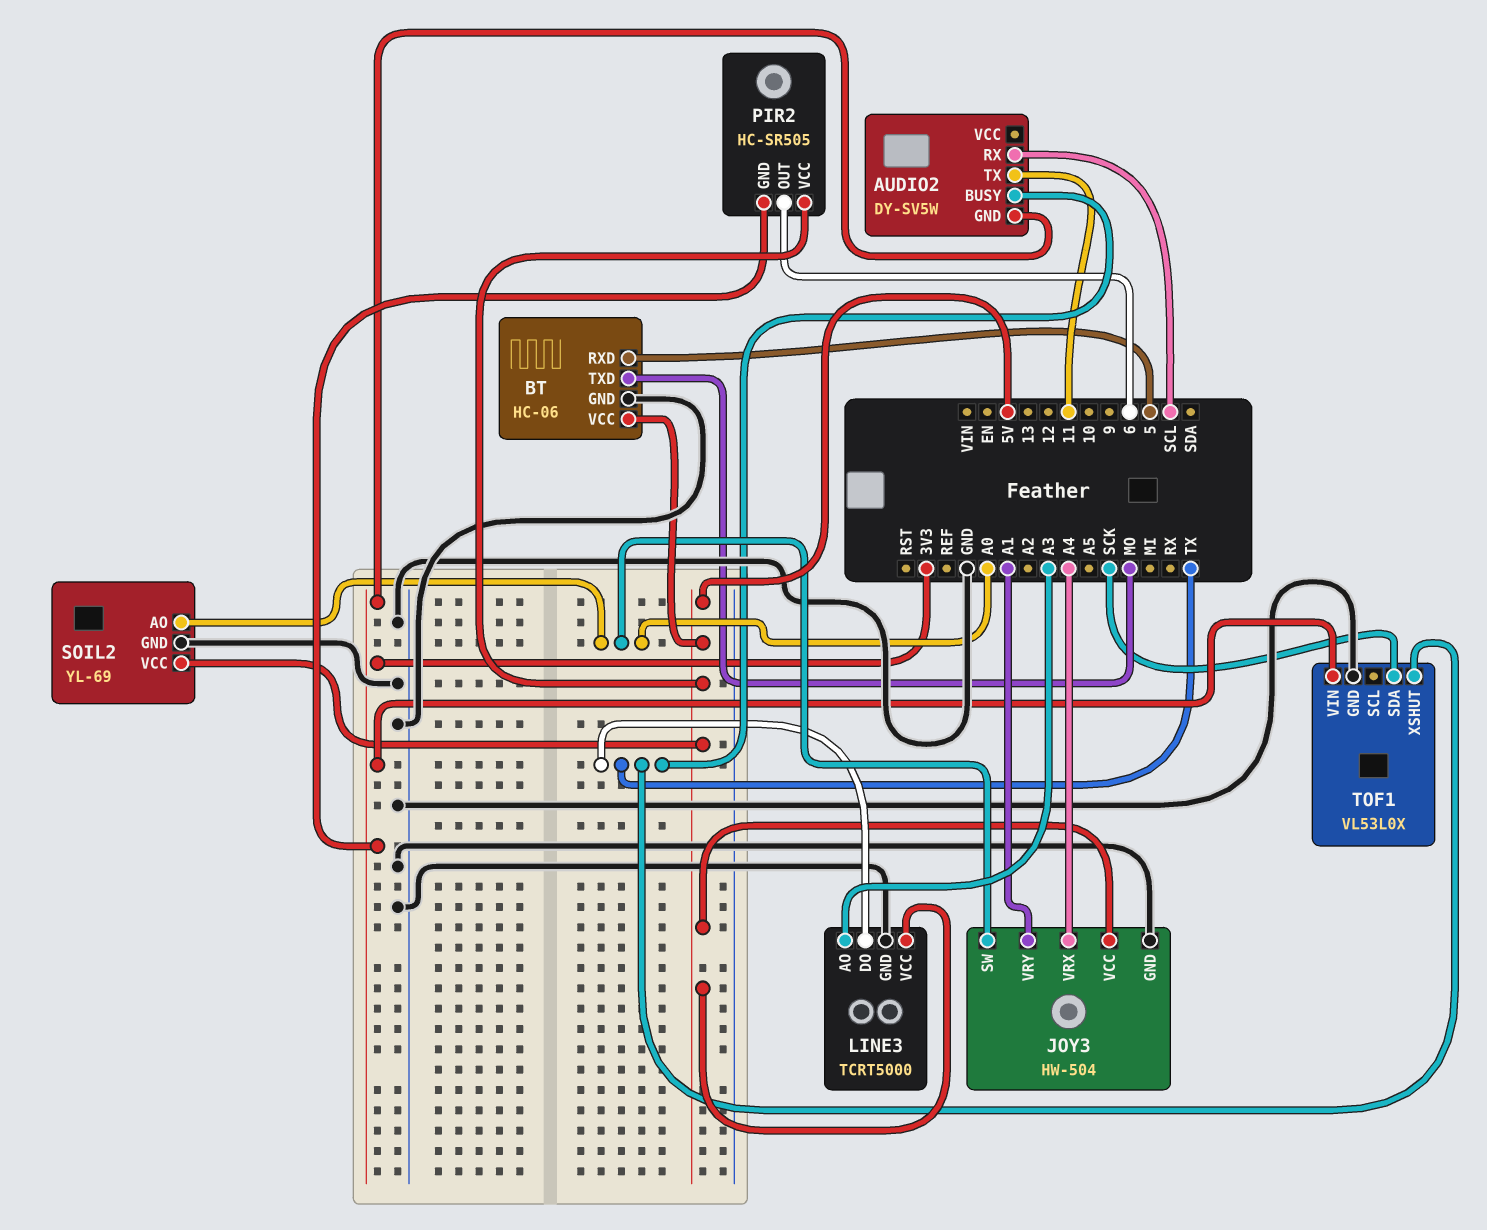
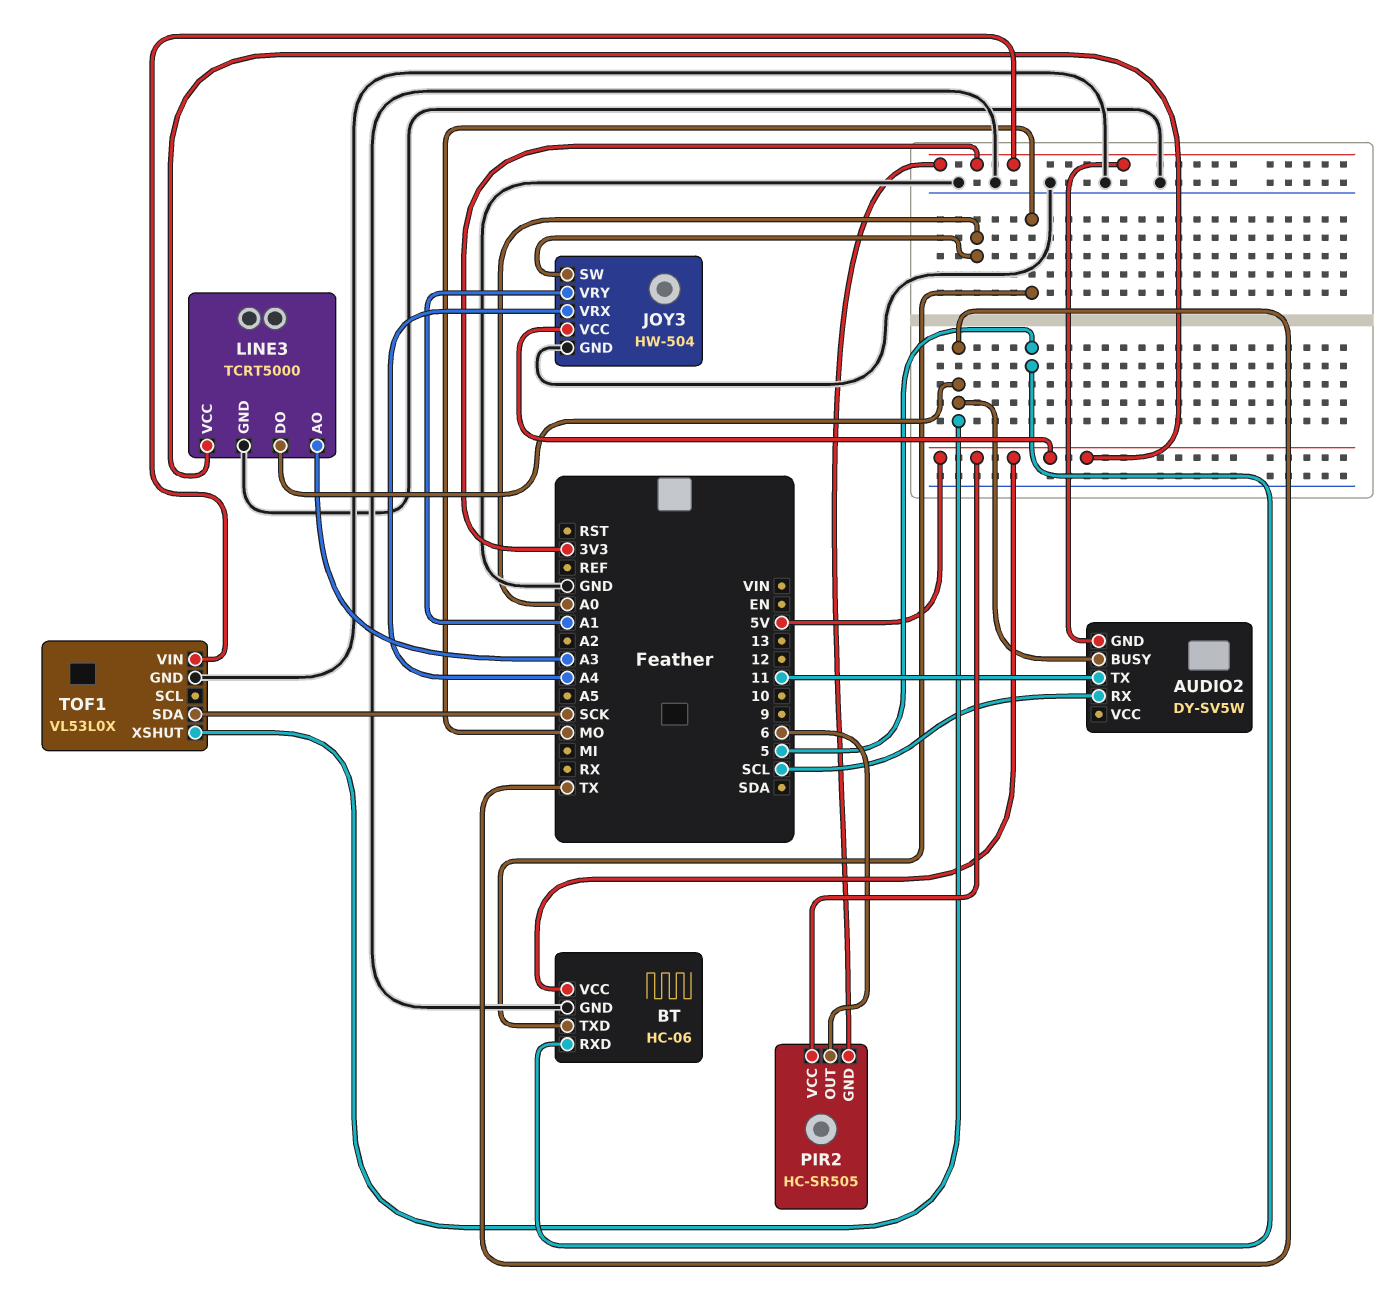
SOIL2: YL-69 -> none
SOIL2 pin AO: A0 -> none
SOIL2 pin GND: GND -> none
SOIL2 pin VCC: 5V -> none

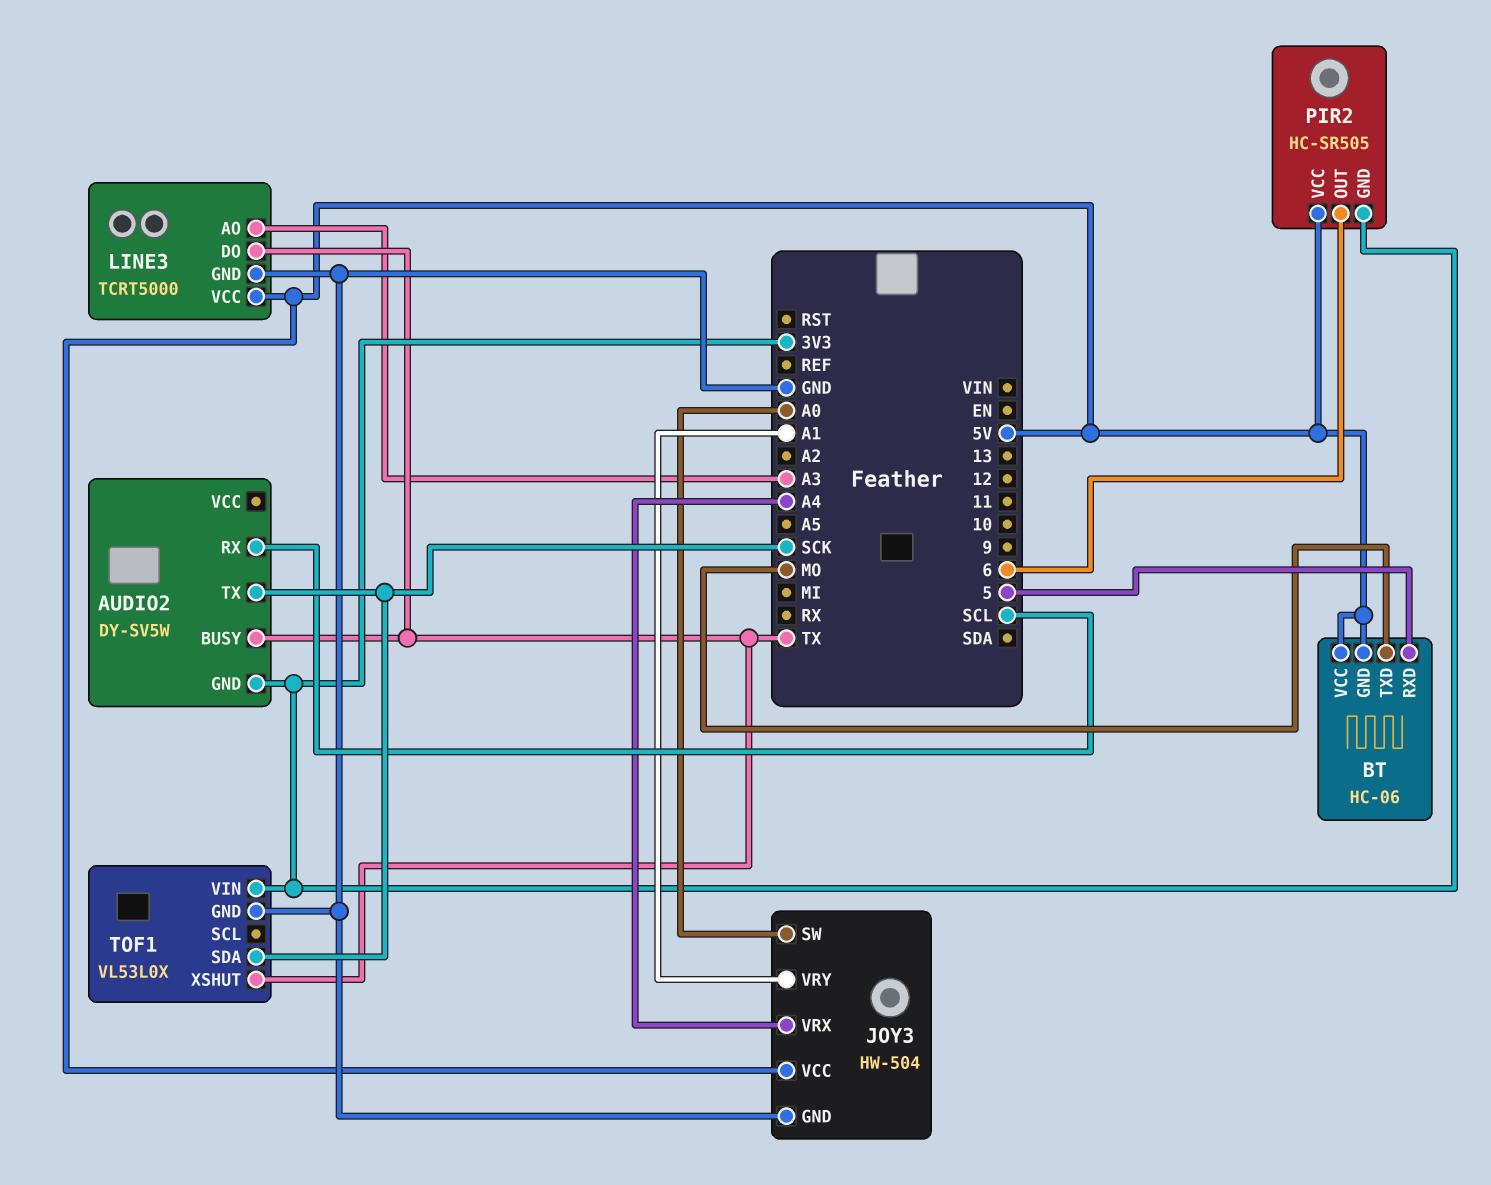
AUDIO2 pin TX: 11 -> SCK
BT pin GND: GND -> 5V

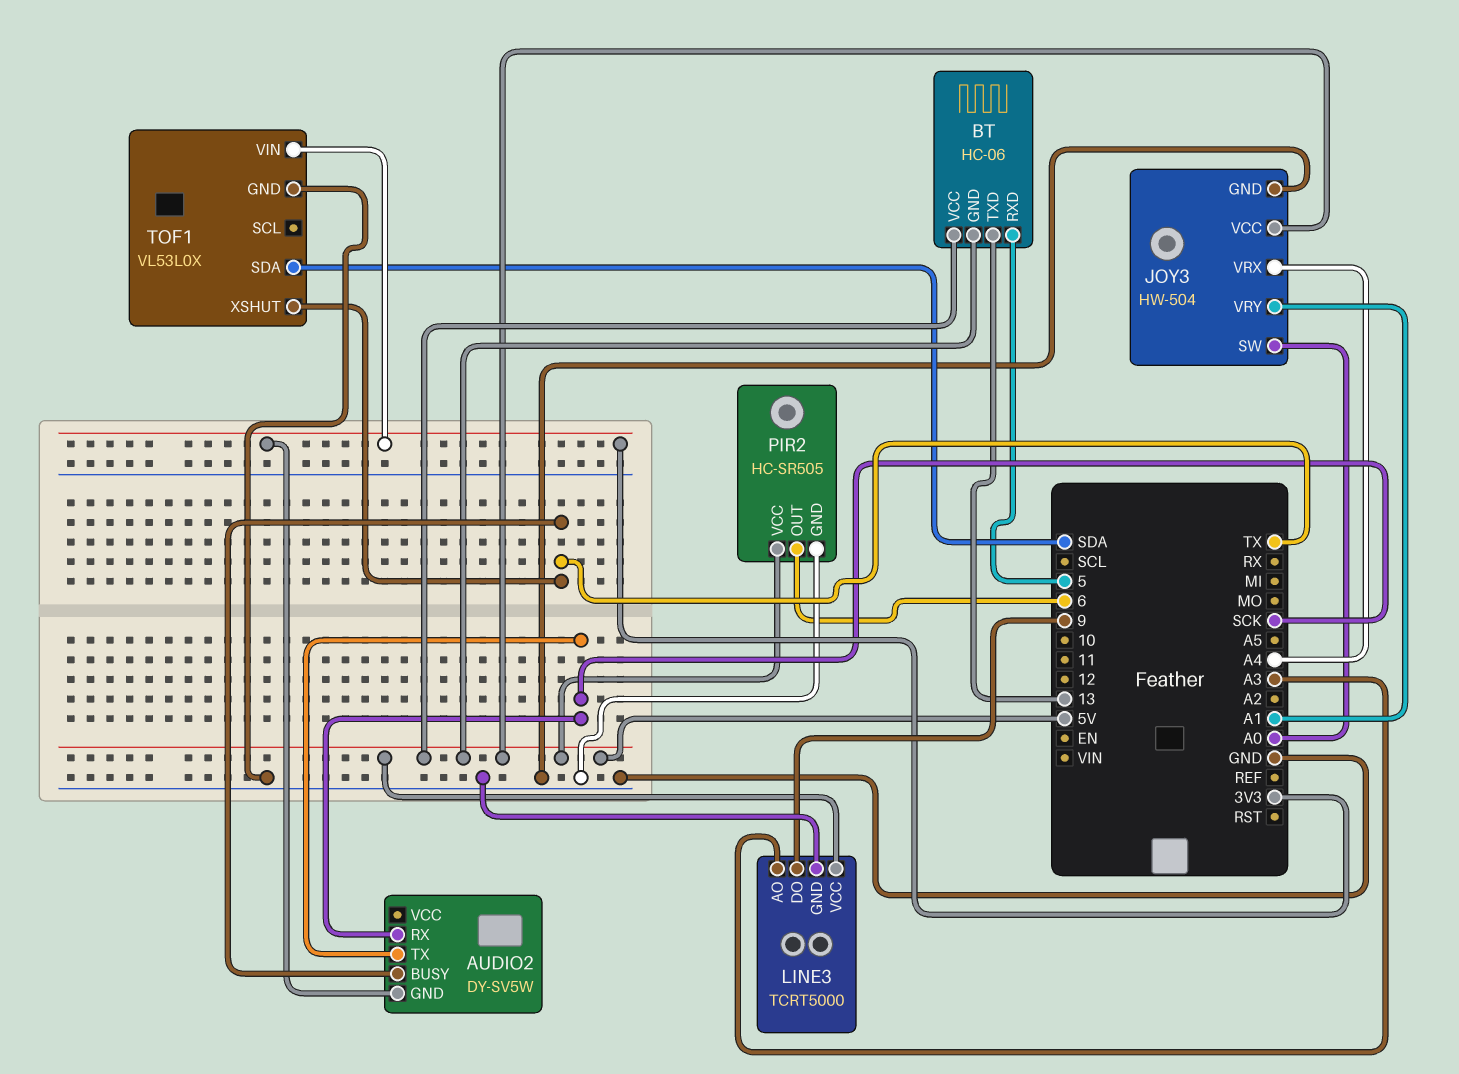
AUDIO2 pin RX: SCL -> SCK
BT pin TXD: MO -> 13
LINE3 pin DO: TX -> 9
PIR2 pin GND: 3V3 -> GND
TOF1 pin SDA: SCK -> SDA

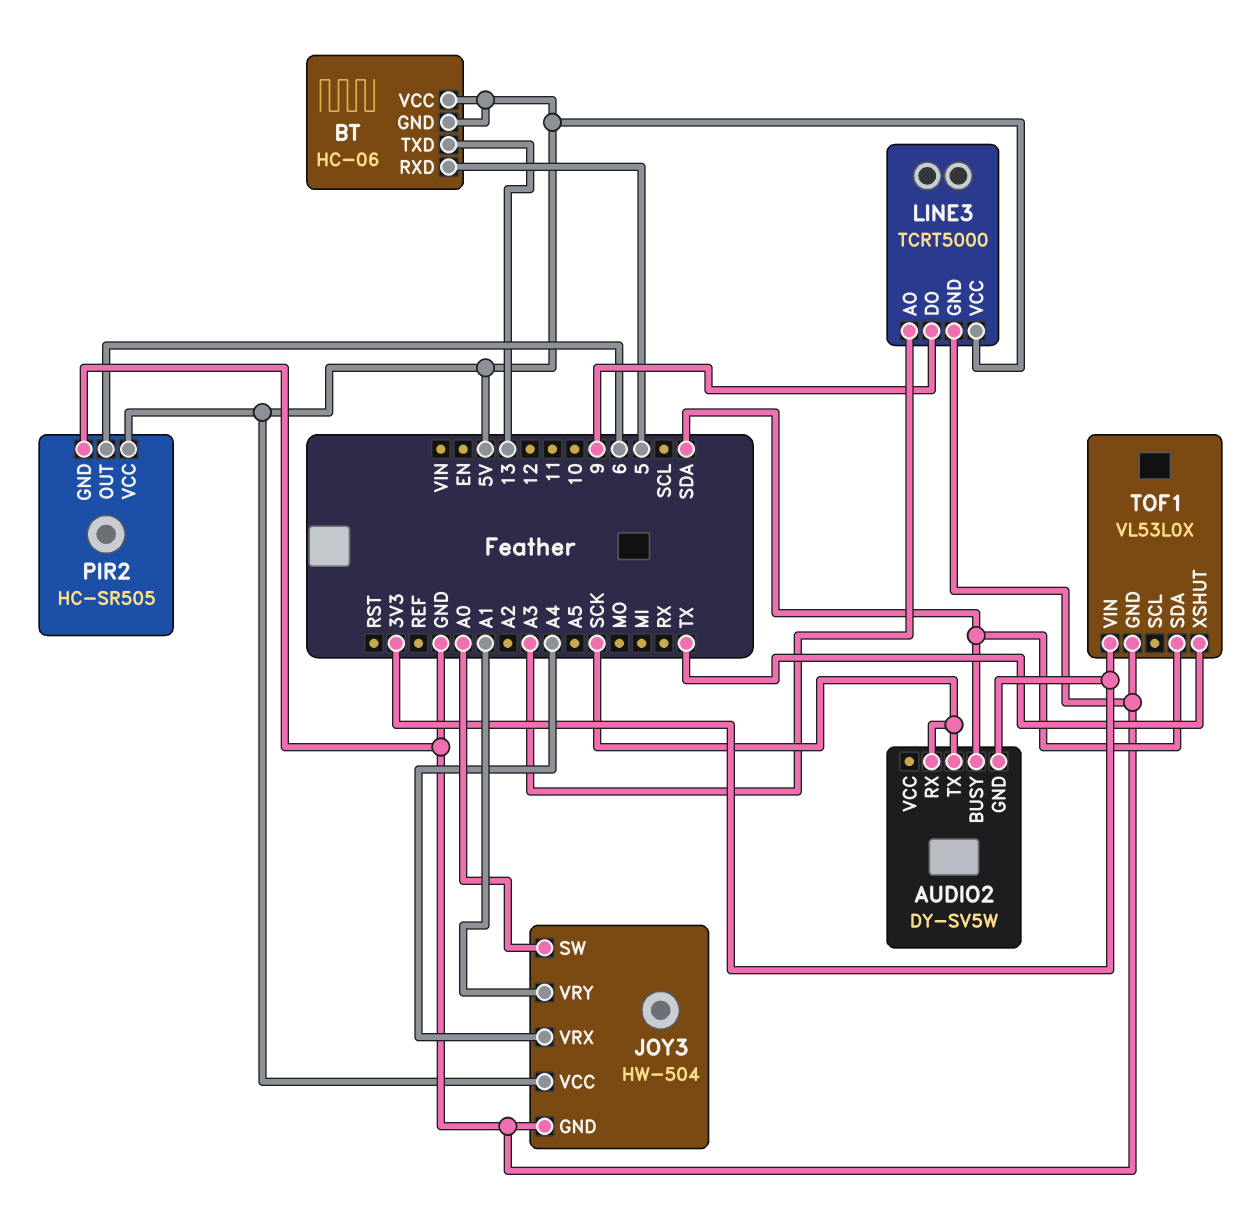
AUDIO2 pin BUSY: TX -> SDA

